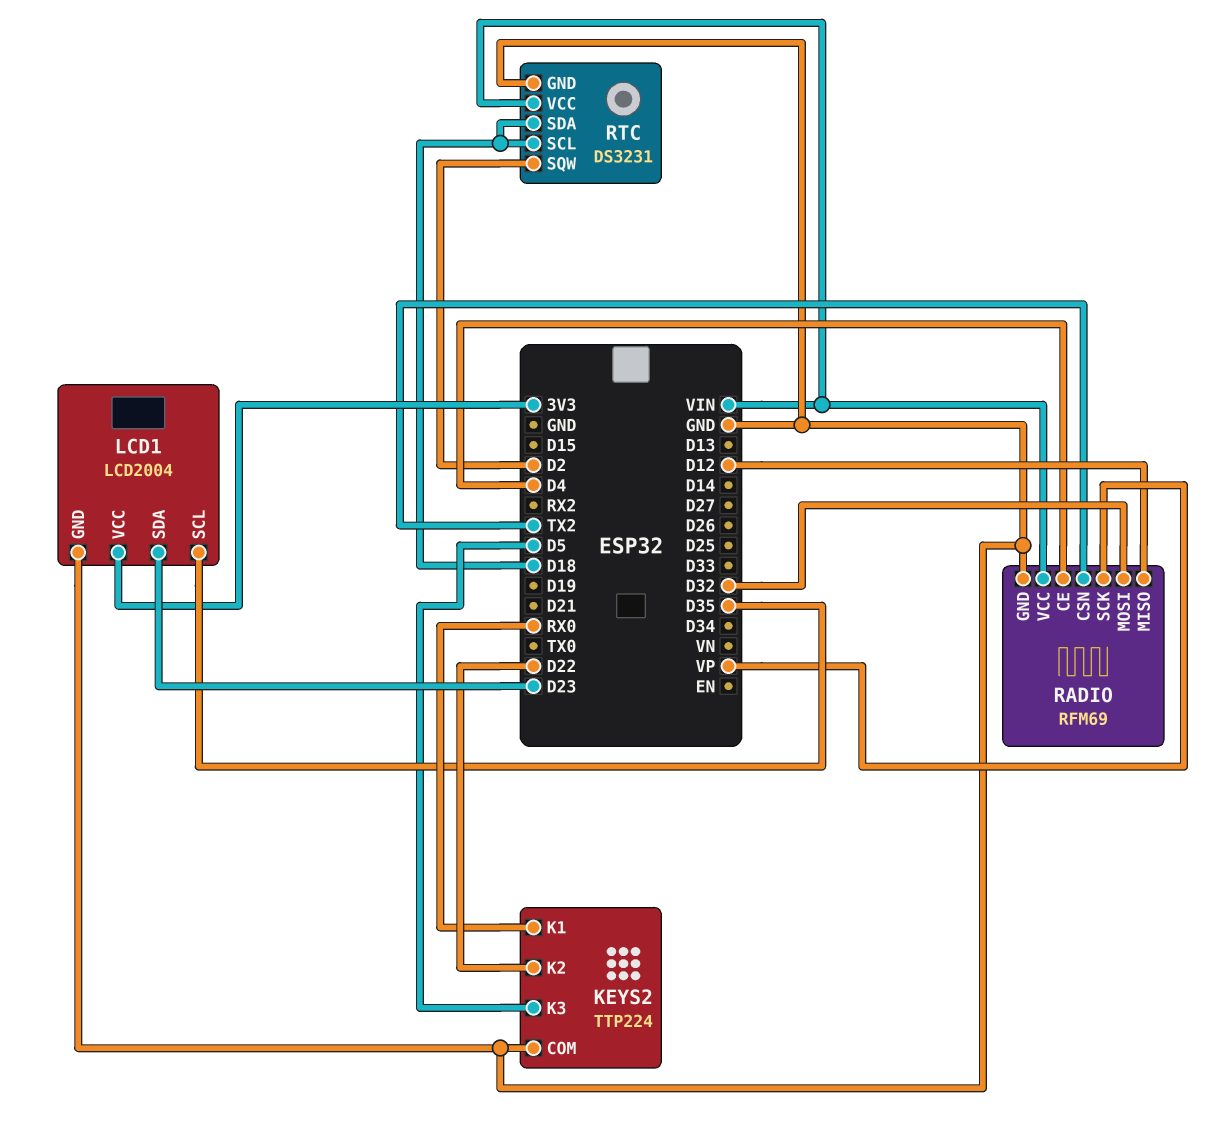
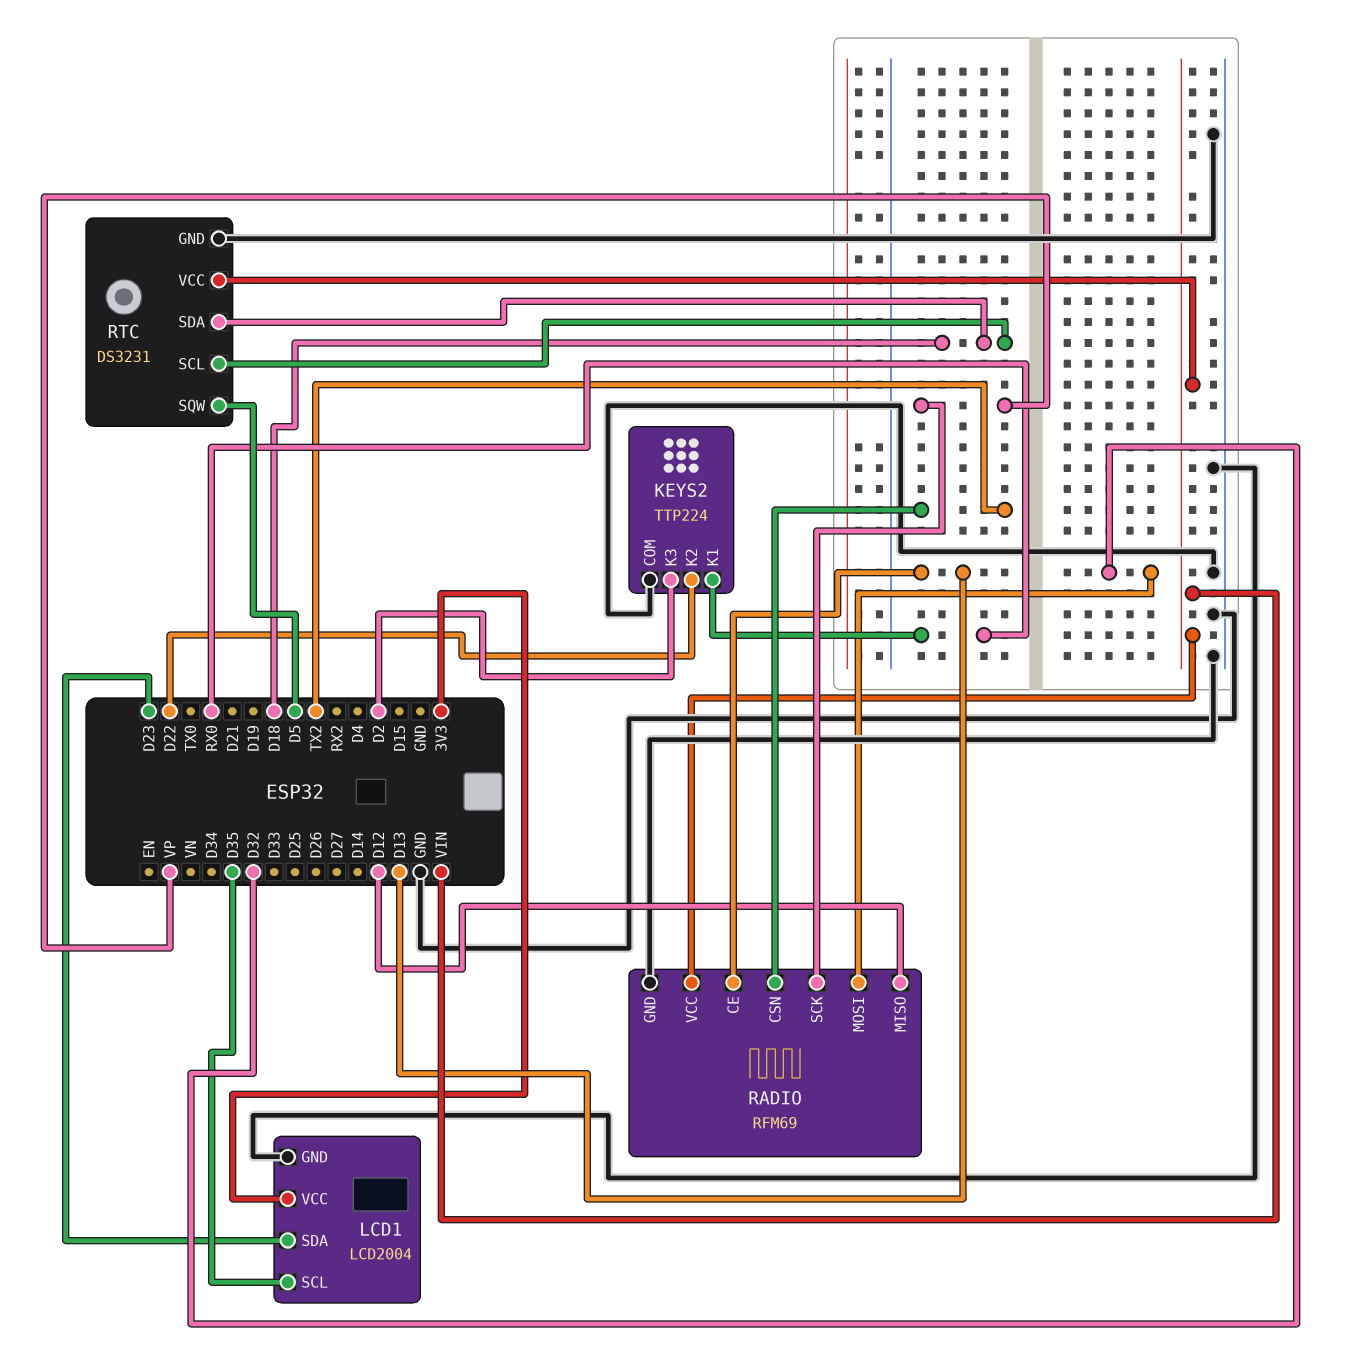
KEYS2 pin K3: D5 -> D2
RADIO pin CE: D4 -> D13
RTC pin SQW: D2 -> D5

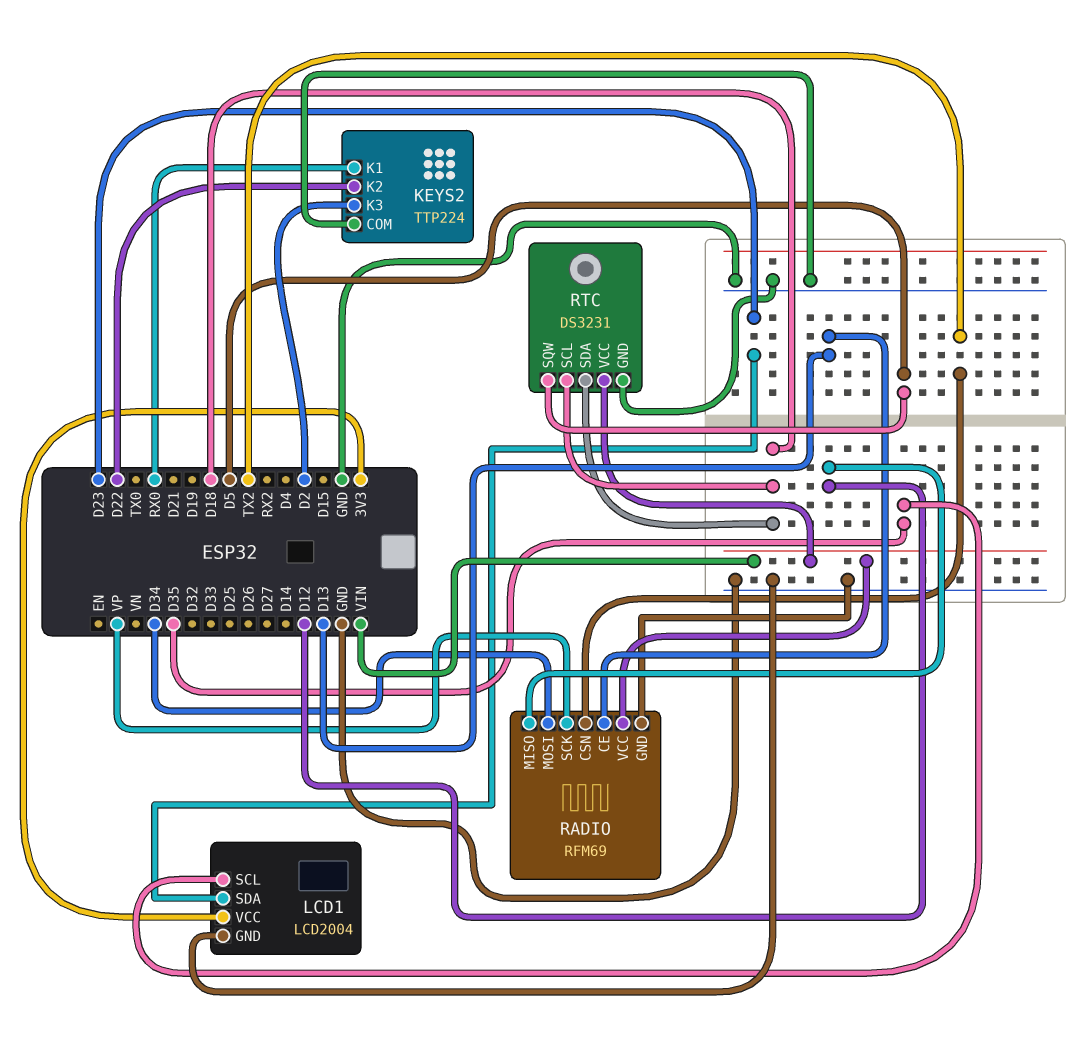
RADIO pin MOSI: D32 -> D34

